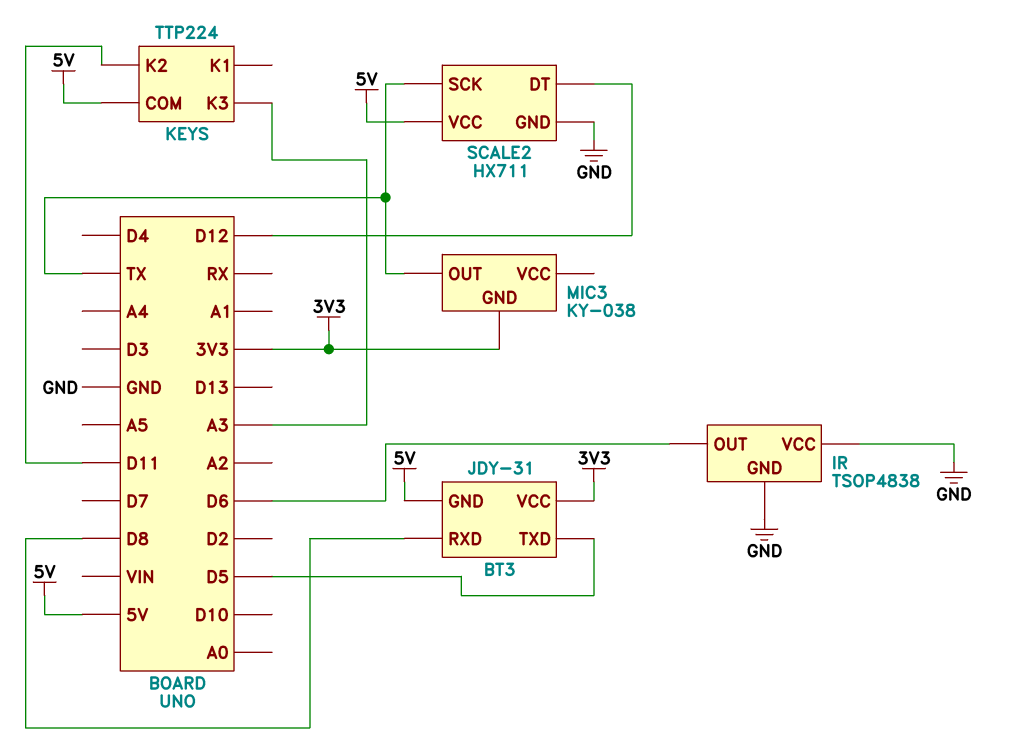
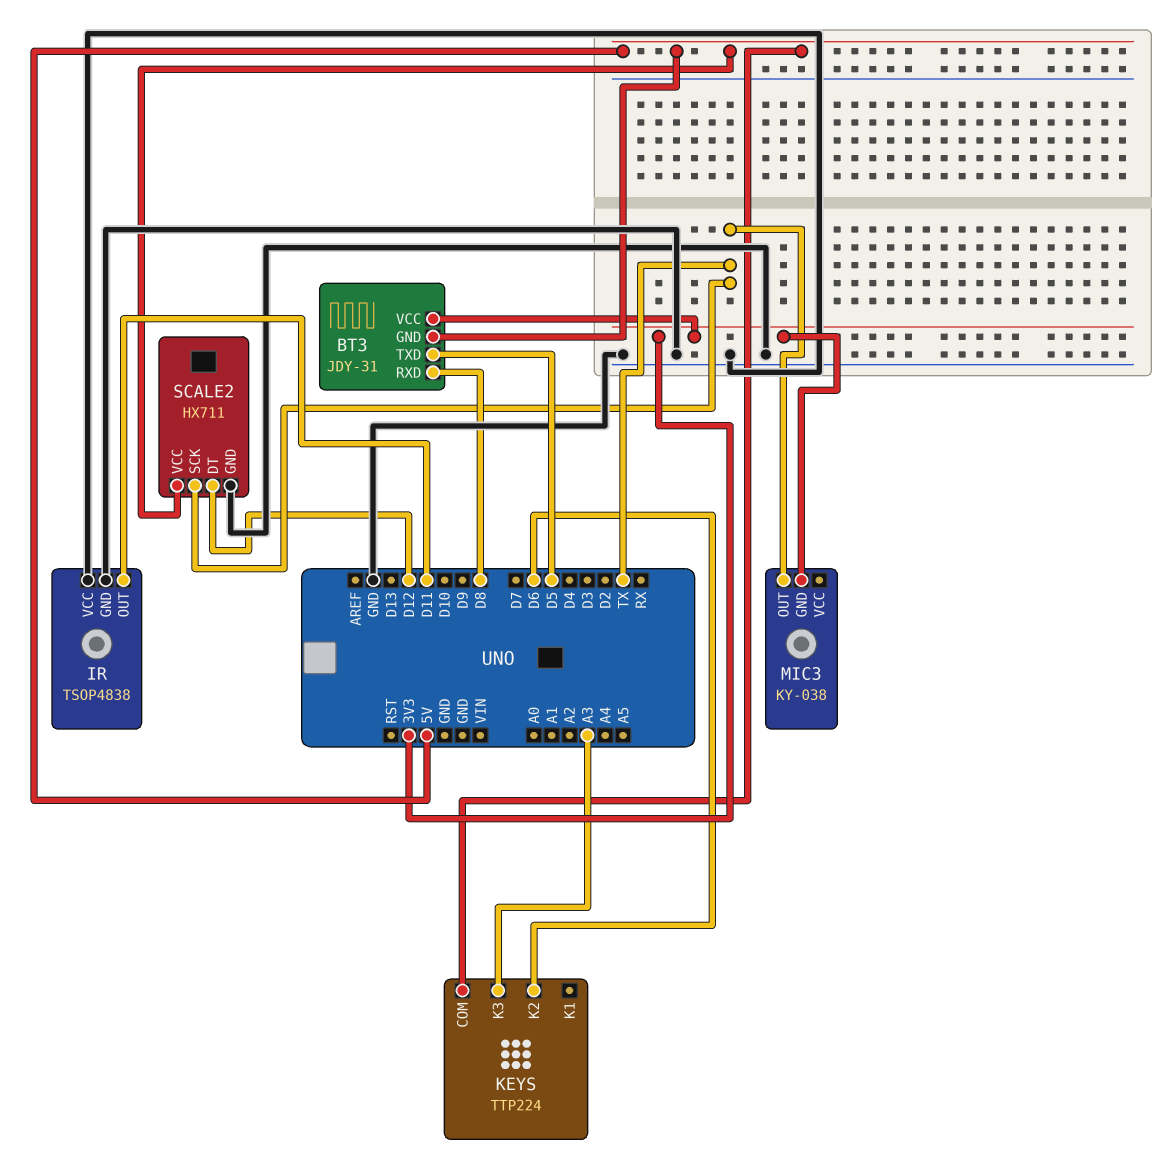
IR pin OUT: D6 -> D11
KEYS pin K2: D11 -> D6

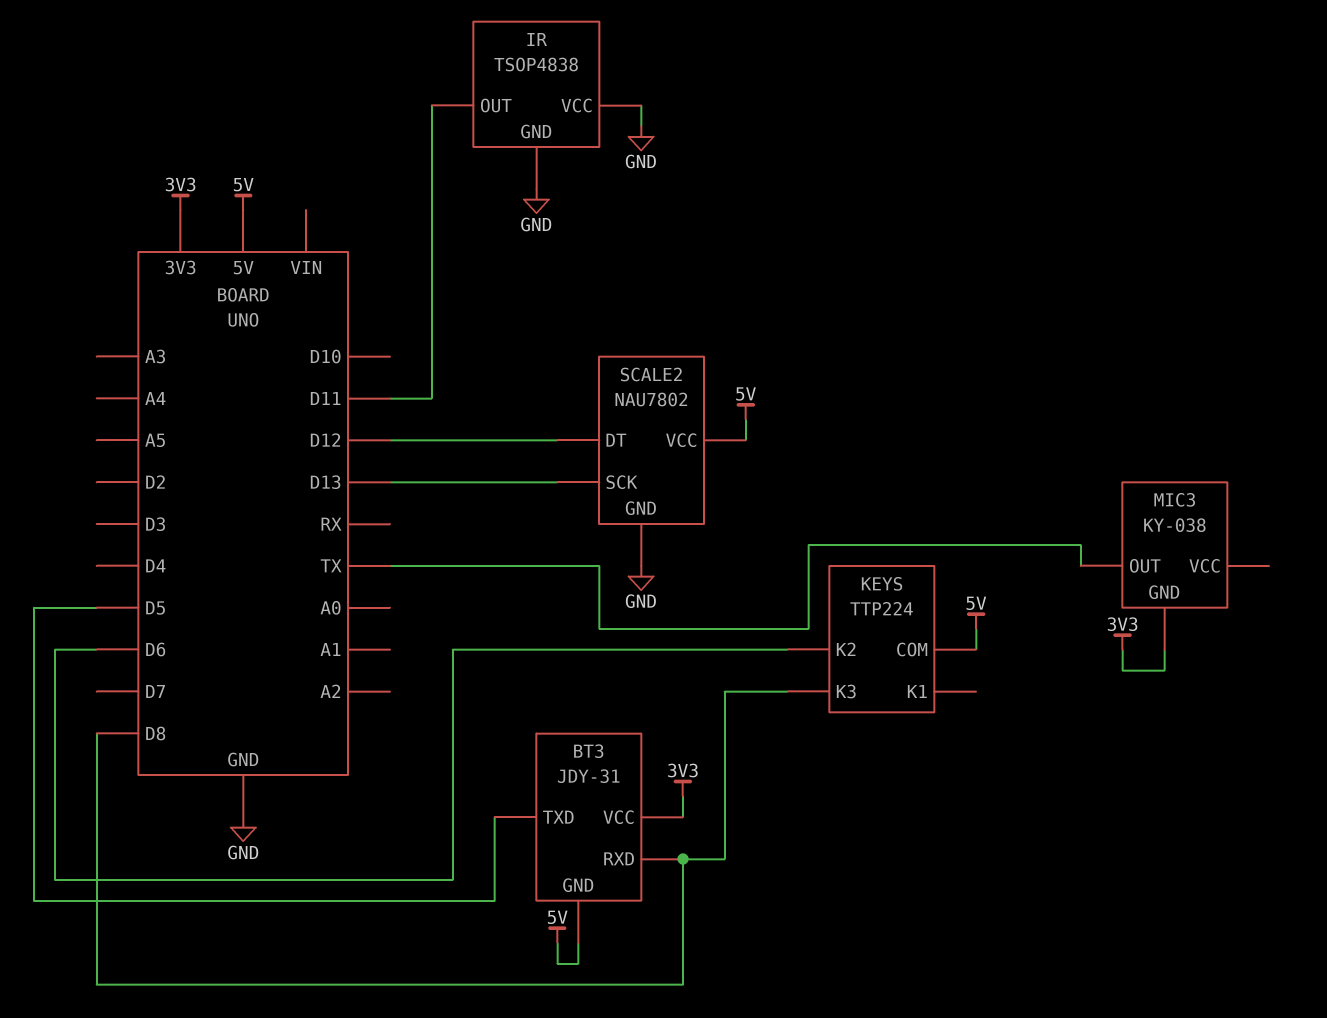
KEYS pin K3: A3 -> D8
SCALE2: HX711 -> NAU7802
SCALE2 pin SCK: TX -> D13

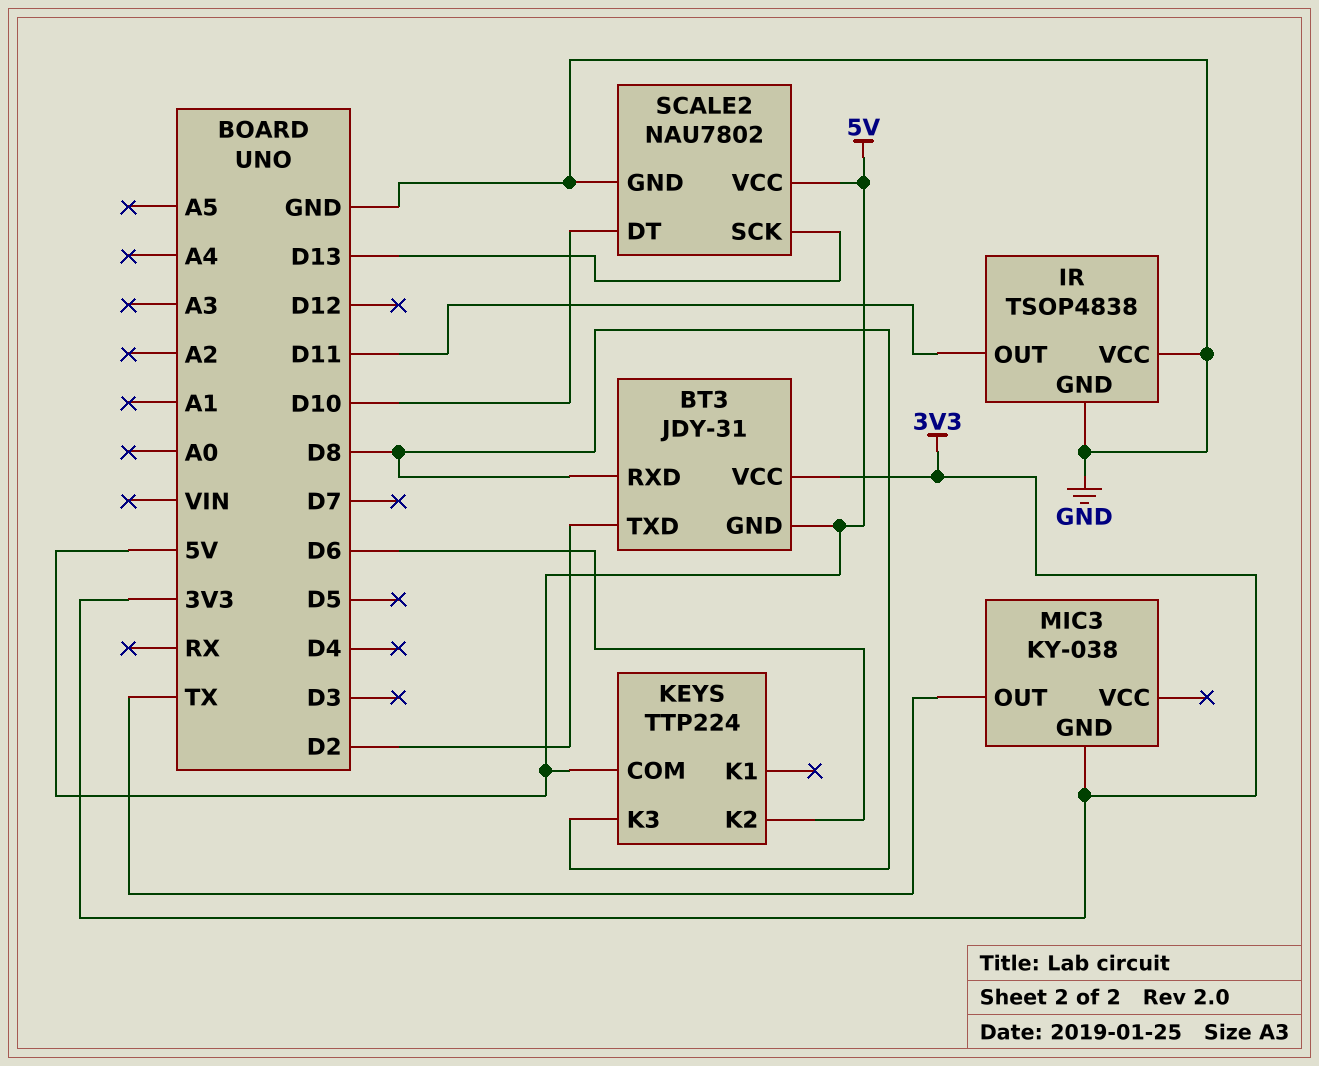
BT3 pin TXD: D5 -> D2
SCALE2 pin DT: D12 -> D10

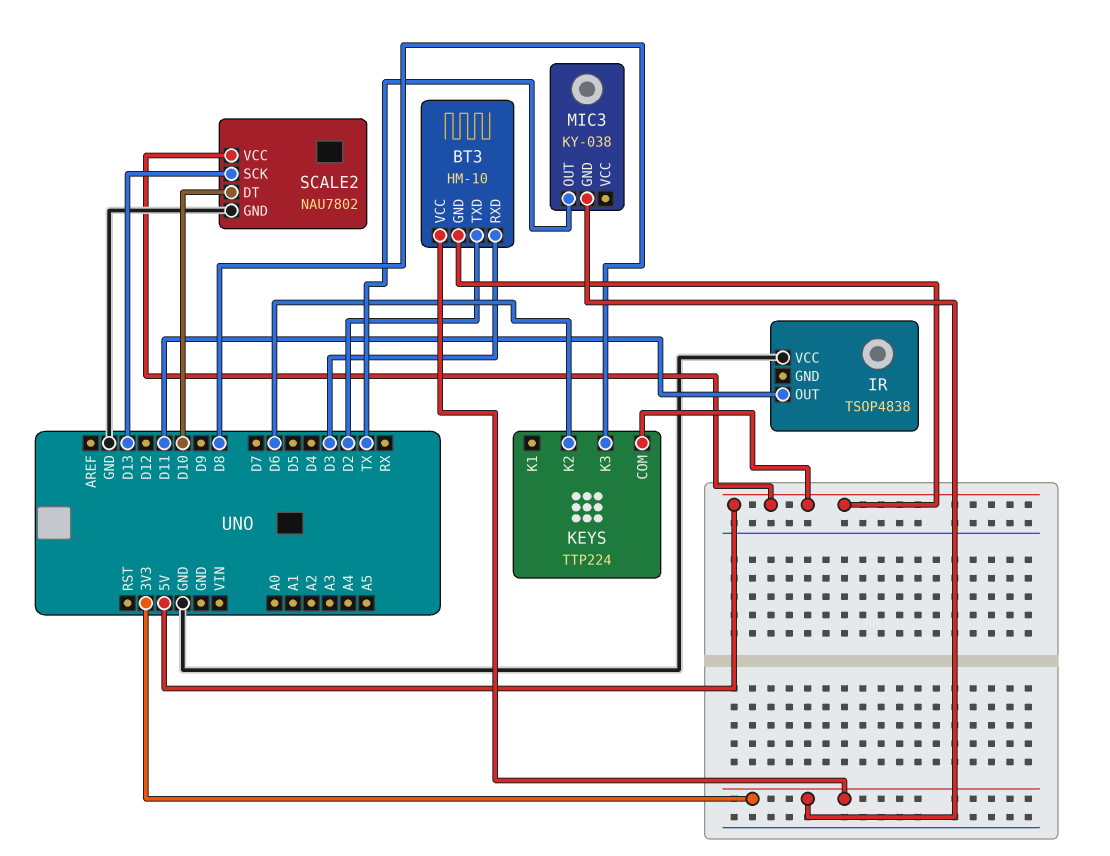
BT3: JDY-31 -> HM-10
BT3 pin RXD: D8 -> D3
IR pin GND: GND -> none

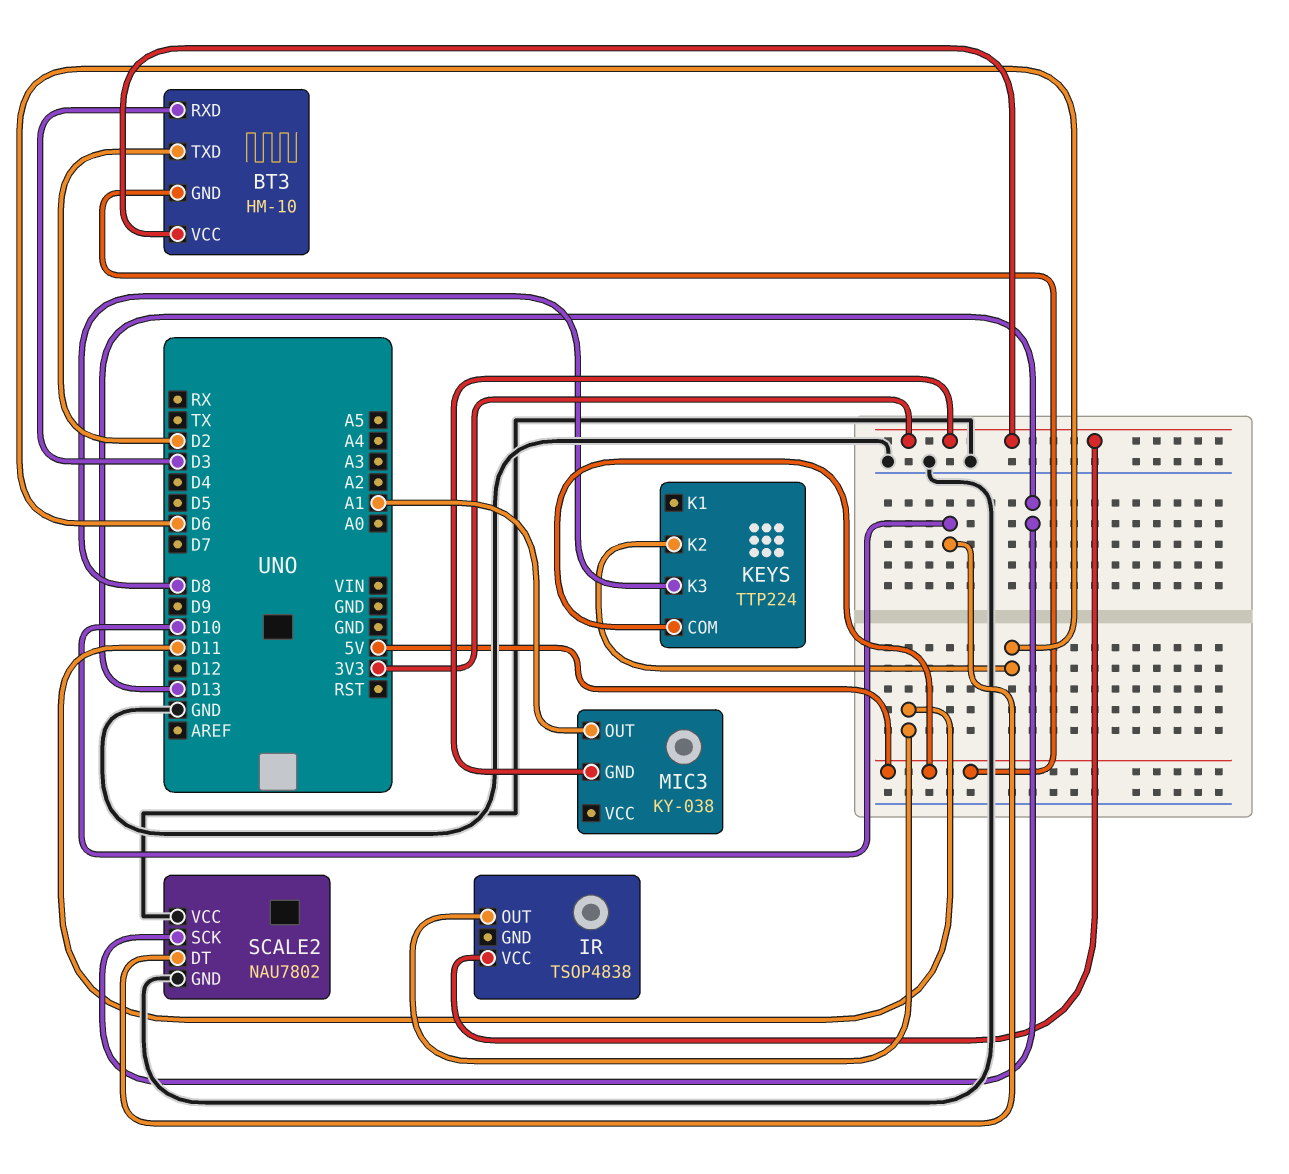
IR pin VCC: GND -> 3V3
MIC3 pin OUT: TX -> A1
SCALE2 pin VCC: 5V -> GND

